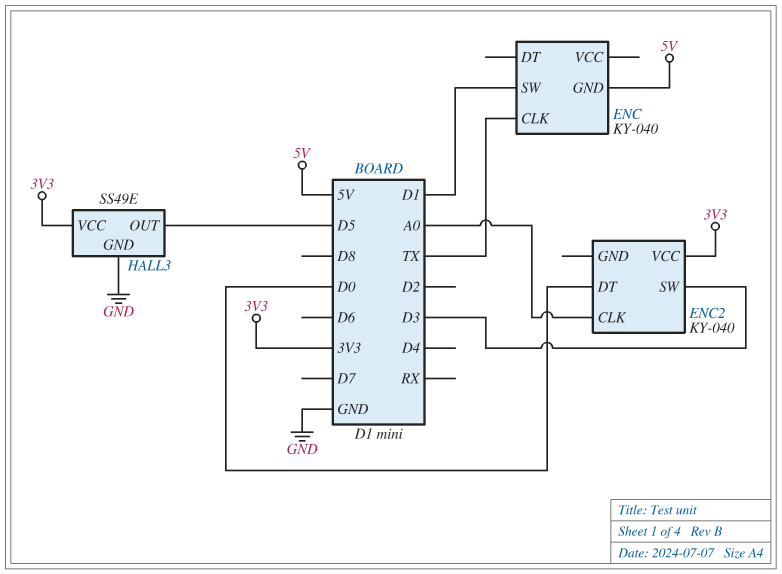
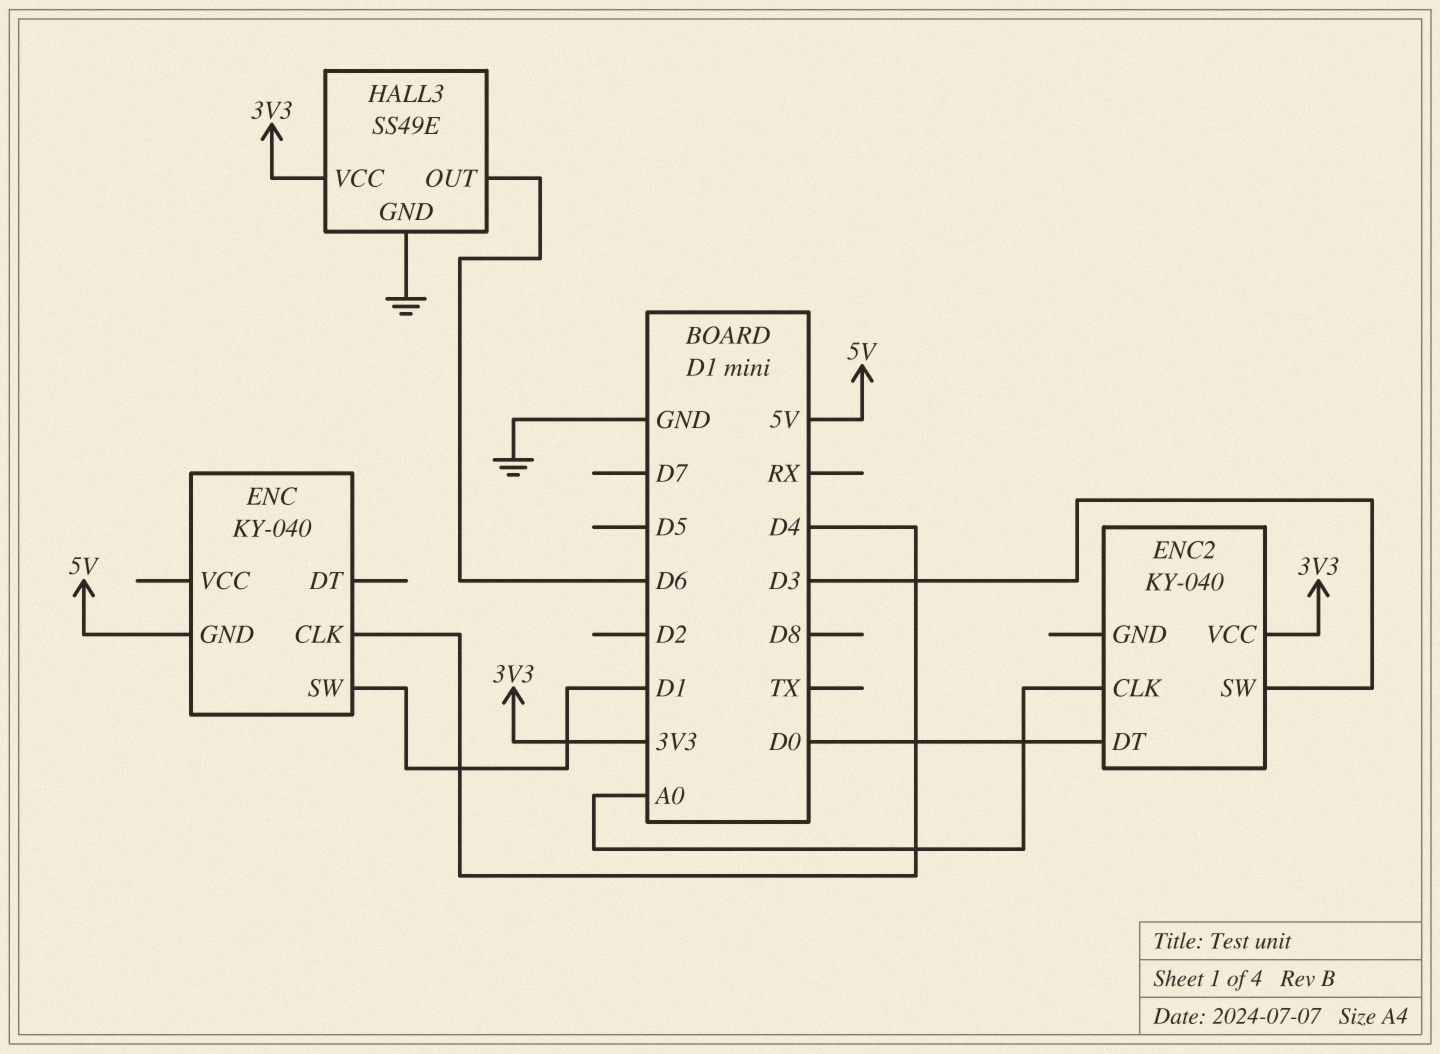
ENC pin CLK: TX -> D4
HALL3 pin OUT: D5 -> D6

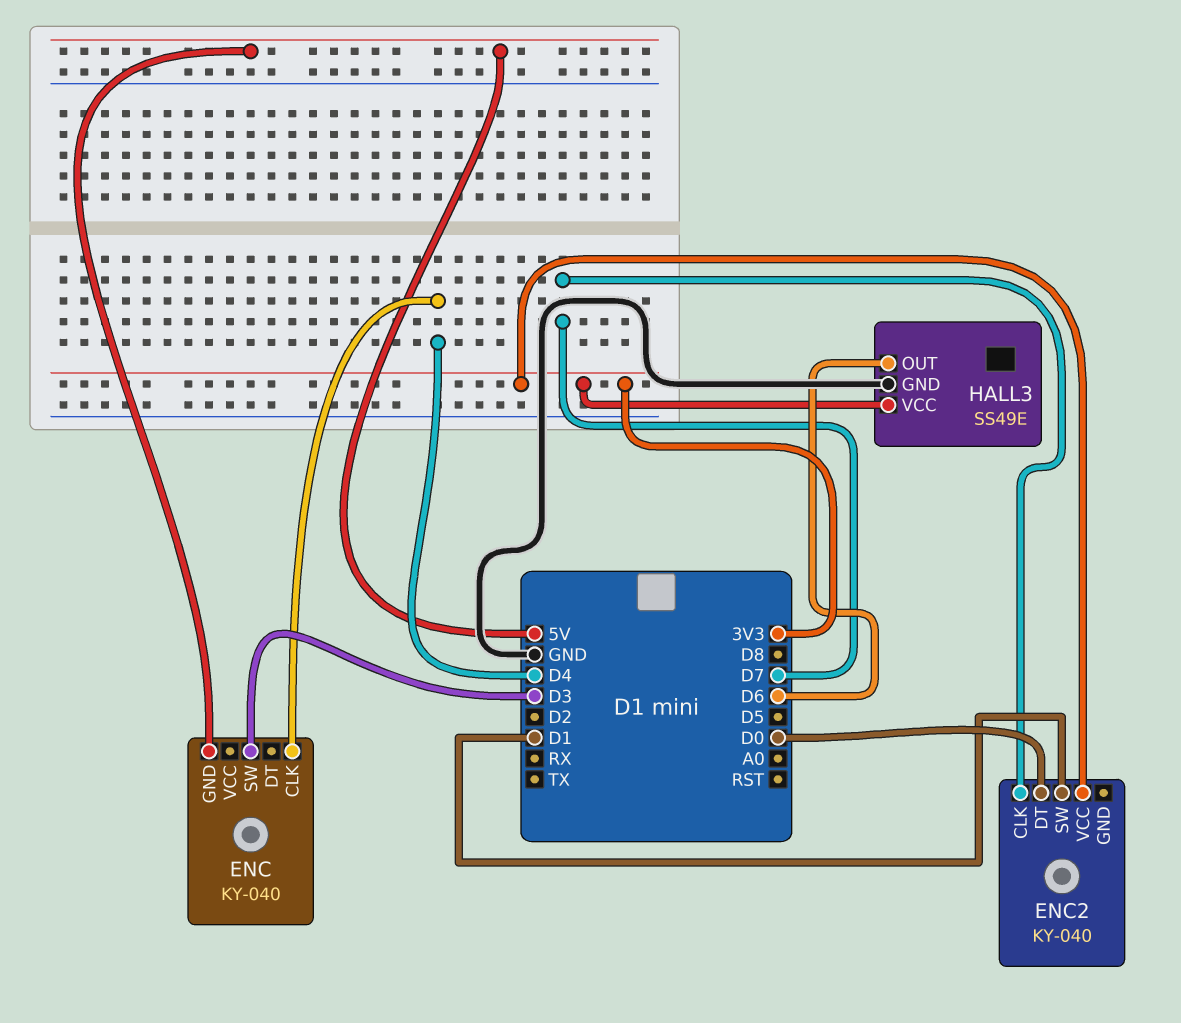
ENC pin SW: D1 -> D3
ENC2 pin CLK: A0 -> D7
ENC2 pin SW: D3 -> D1

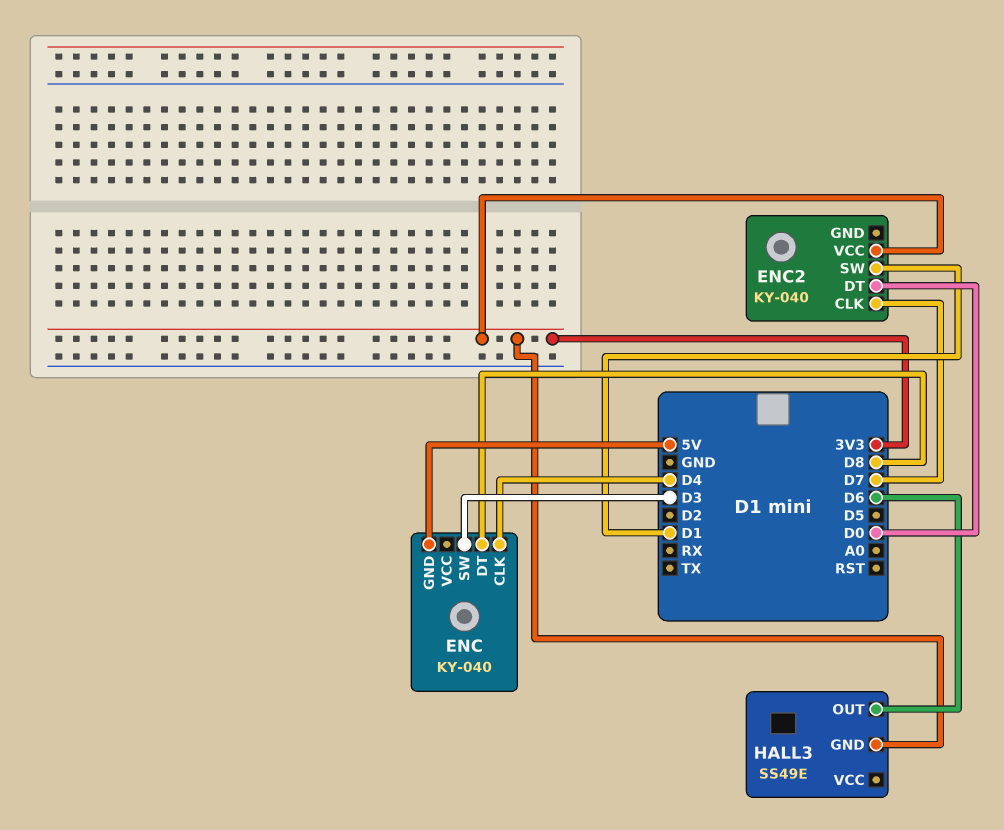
ENC pin DT: none -> D8
HALL3 pin GND: GND -> 3V3
HALL3 pin VCC: 3V3 -> none

